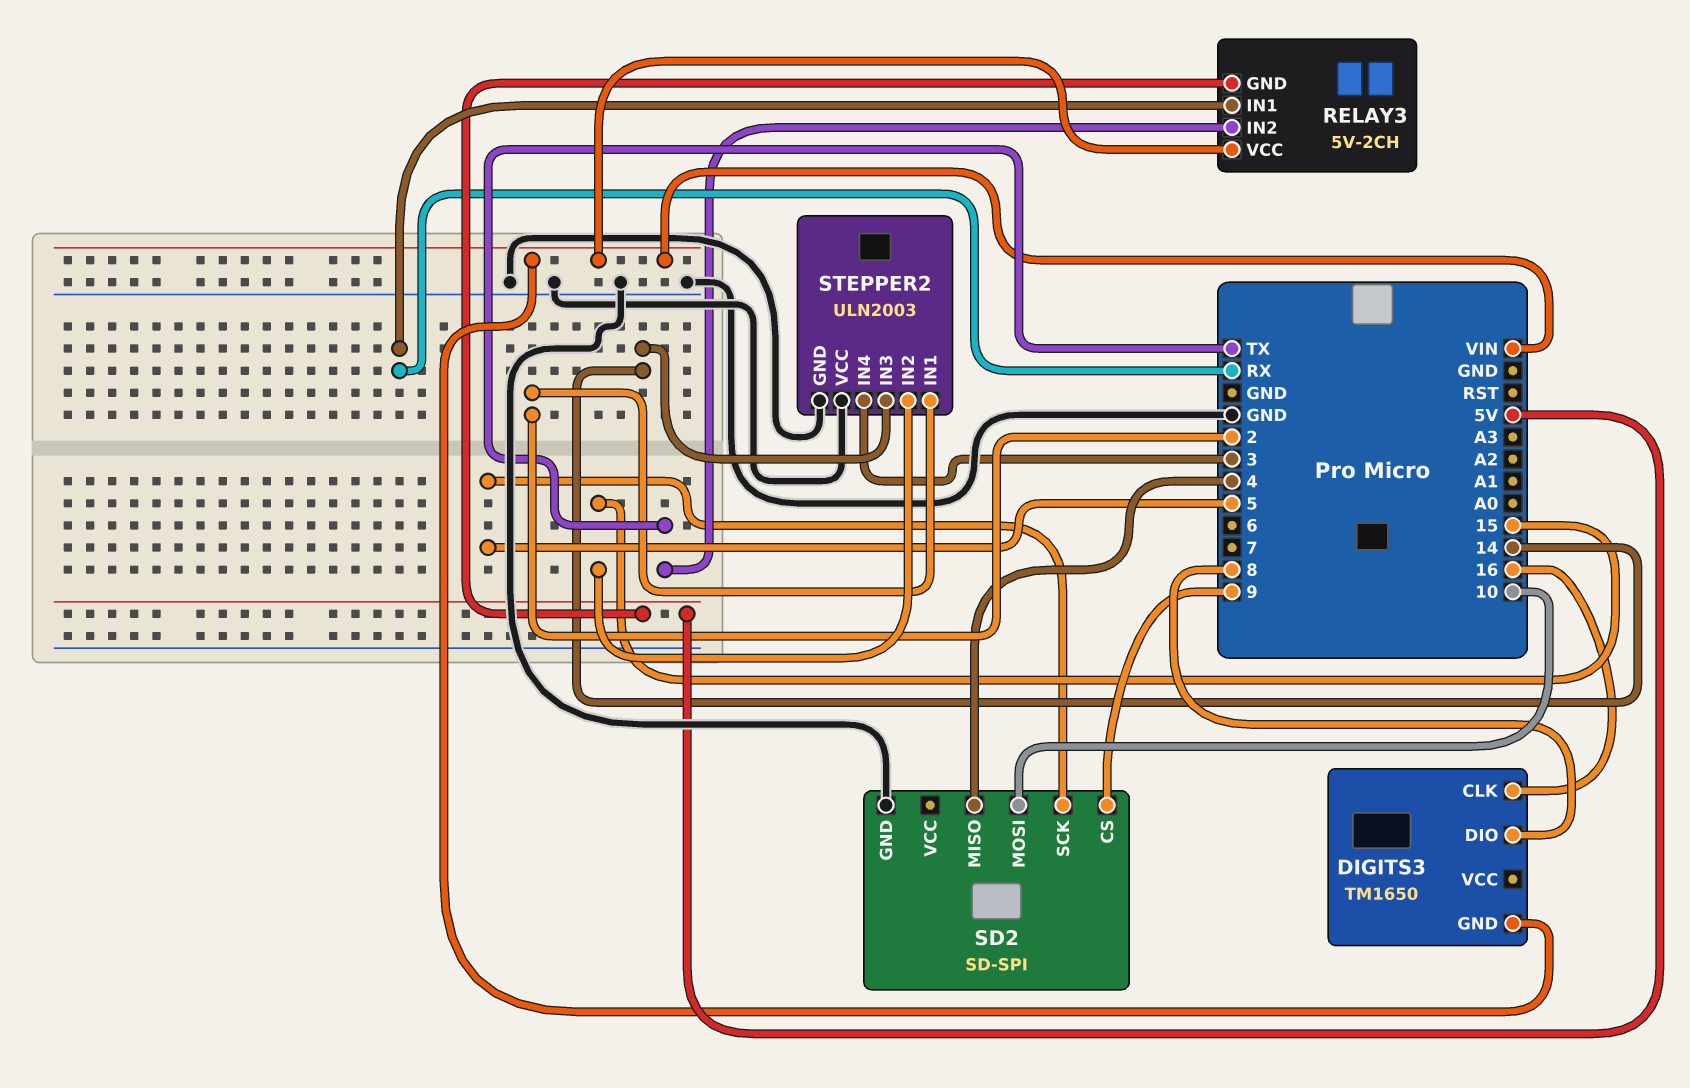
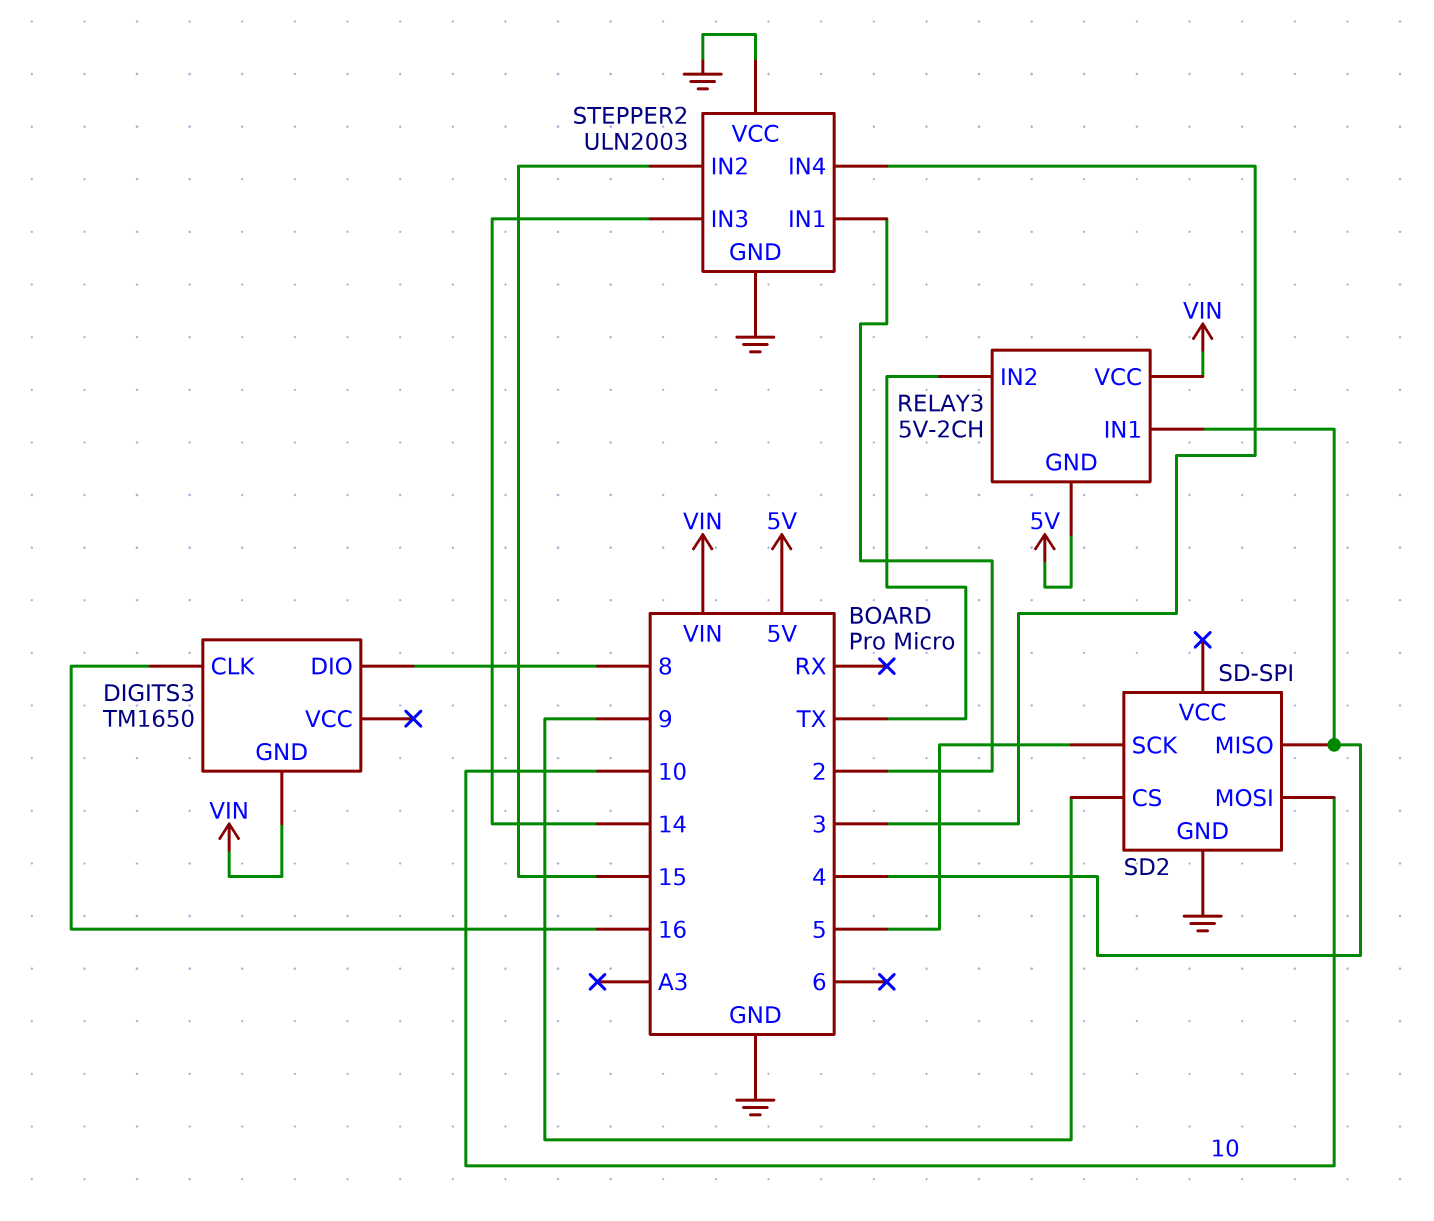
RELAY3 pin IN1: RX -> 4

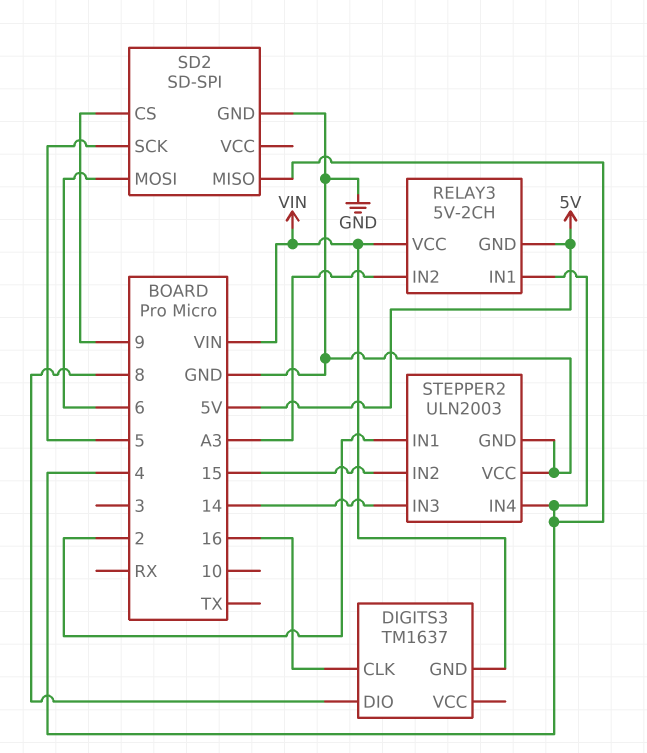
DIGITS3: TM1650 -> TM1637
RELAY3 pin IN2: TX -> A3
SD2 pin MOSI: 10 -> 6
STEPPER2 pin IN4: 3 -> 4

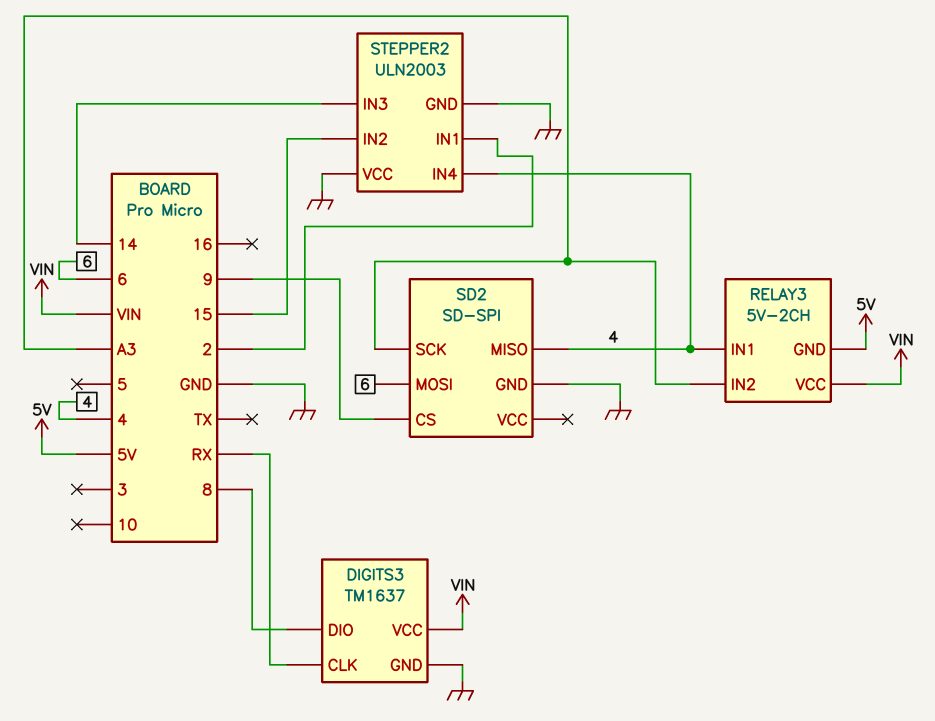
DIGITS3 pin CLK: 16 -> RX
DIGITS3 pin GND: VIN -> GND
DIGITS3 pin VCC: none -> VIN
SD2 pin SCK: 5 -> A3

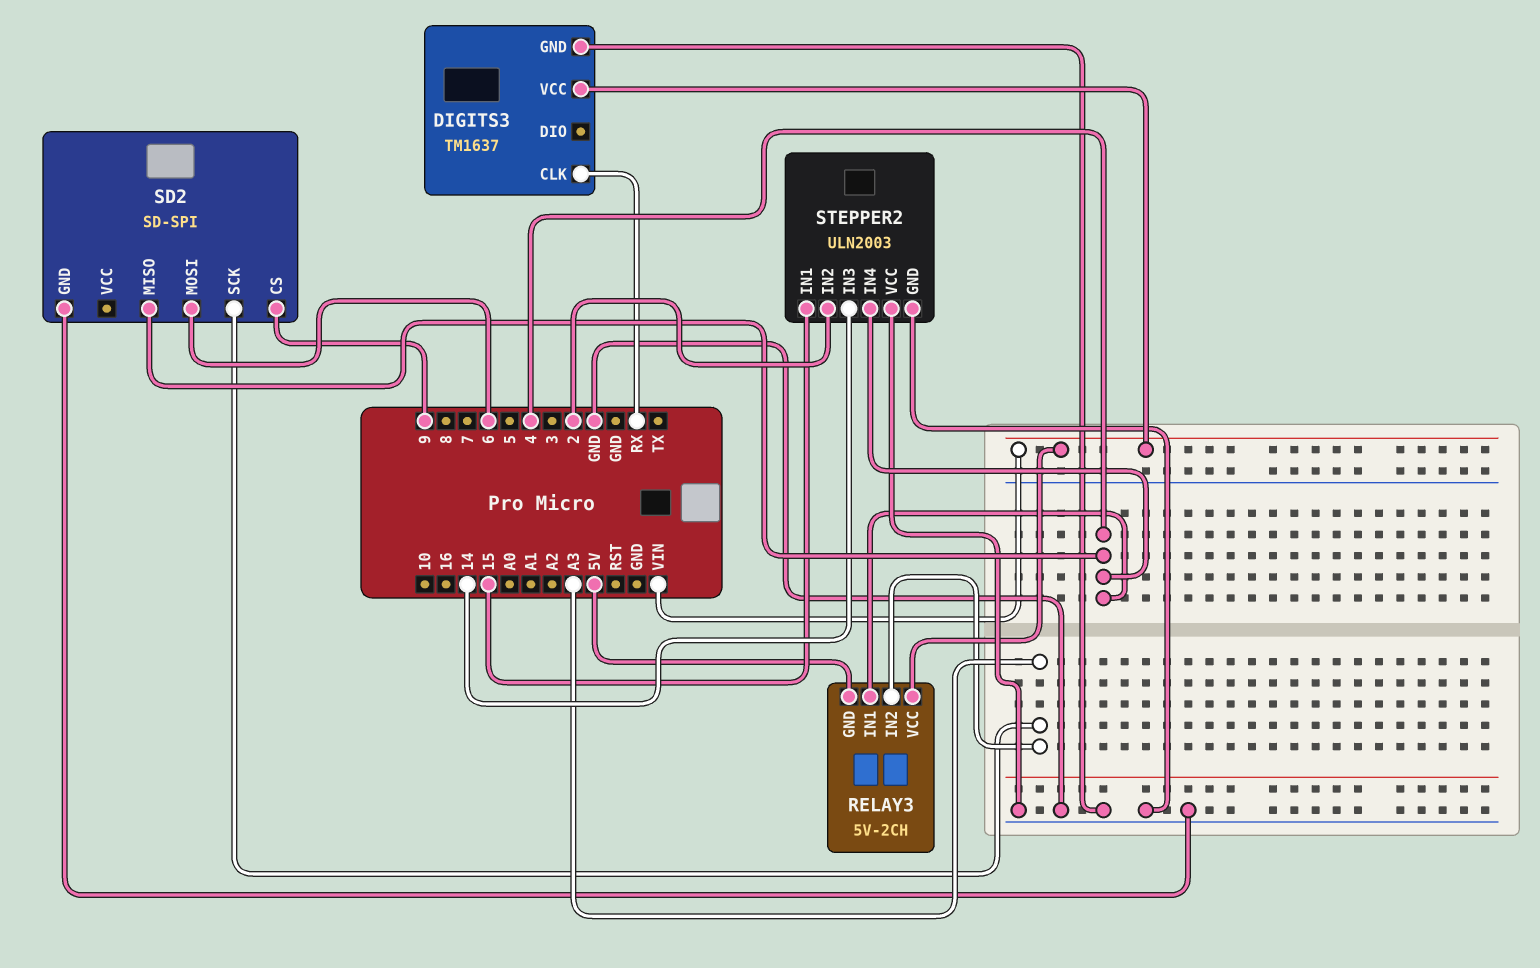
DIGITS3 pin DIO: 8 -> none
STEPPER2 pin IN1: 2 -> 15
STEPPER2 pin IN2: 15 -> 2

